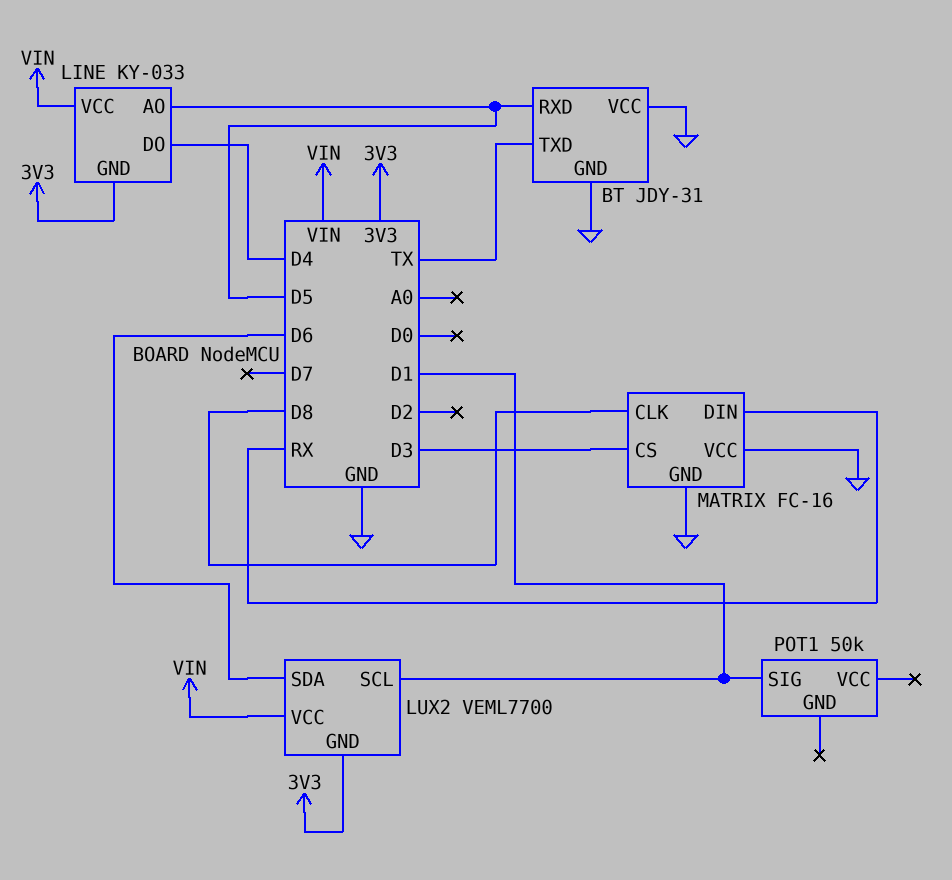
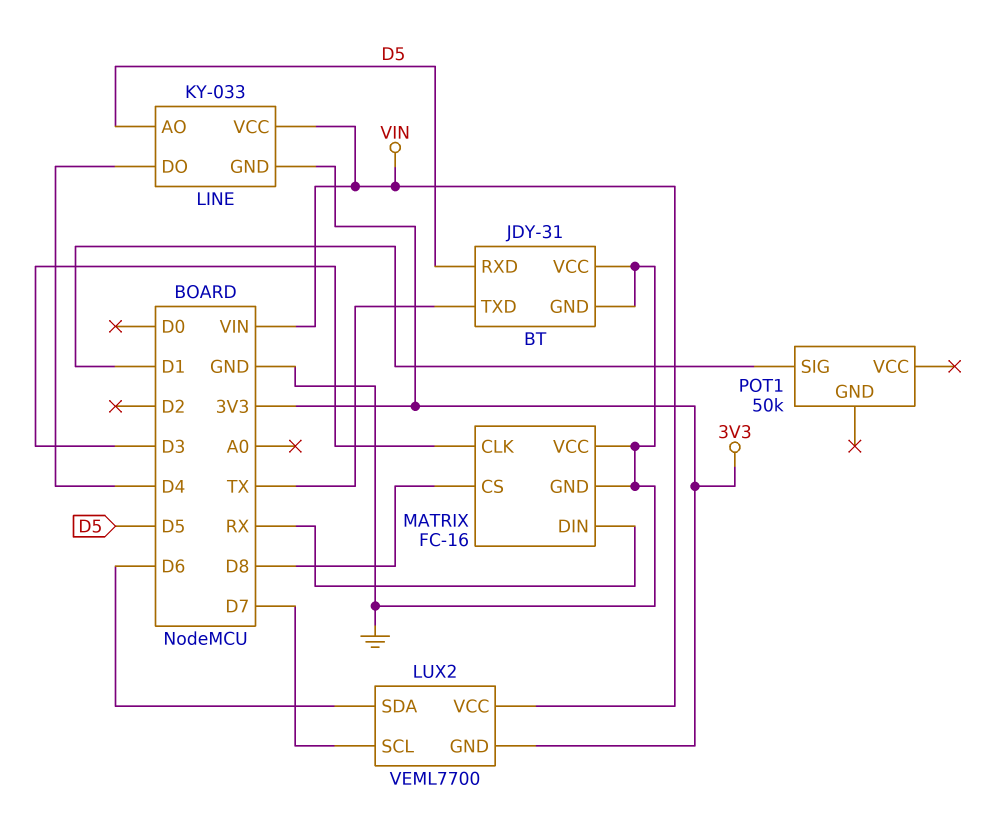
LUX2 pin SCL: D1 -> D7
MATRIX pin CLK: D8 -> D3
MATRIX pin CS: D3 -> D8

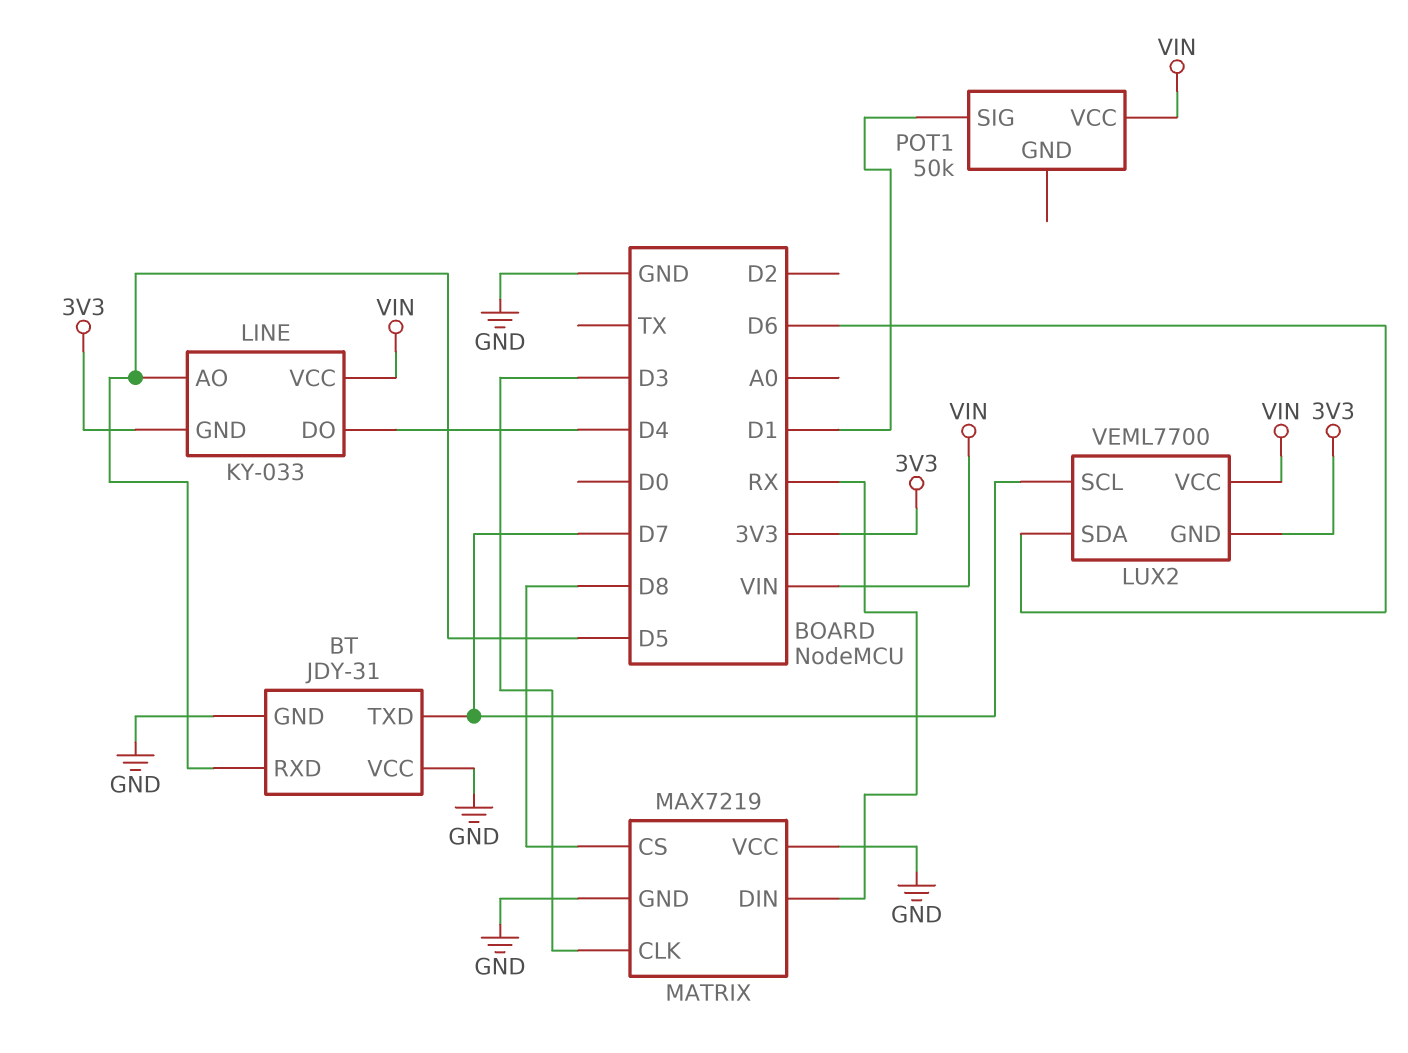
BT pin TXD: TX -> D7
MATRIX: FC-16 -> MAX7219
POT1 pin VCC: none -> VIN

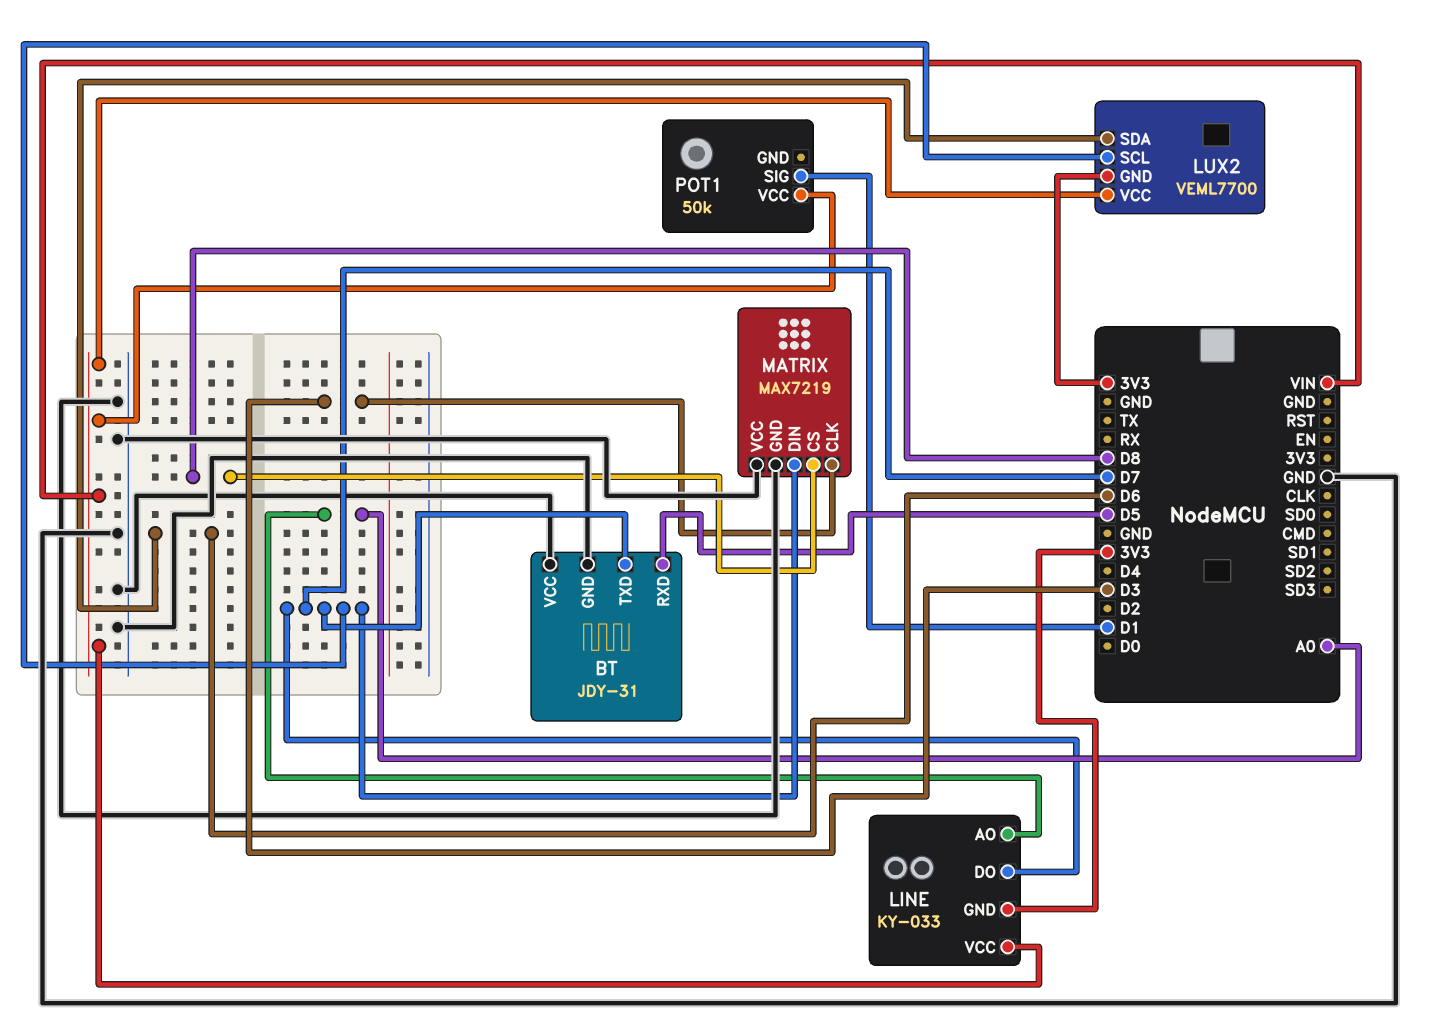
LINE pin AO: D5 -> A0
LINE pin DO: D4 -> D7
MATRIX pin DIN: RX -> D7

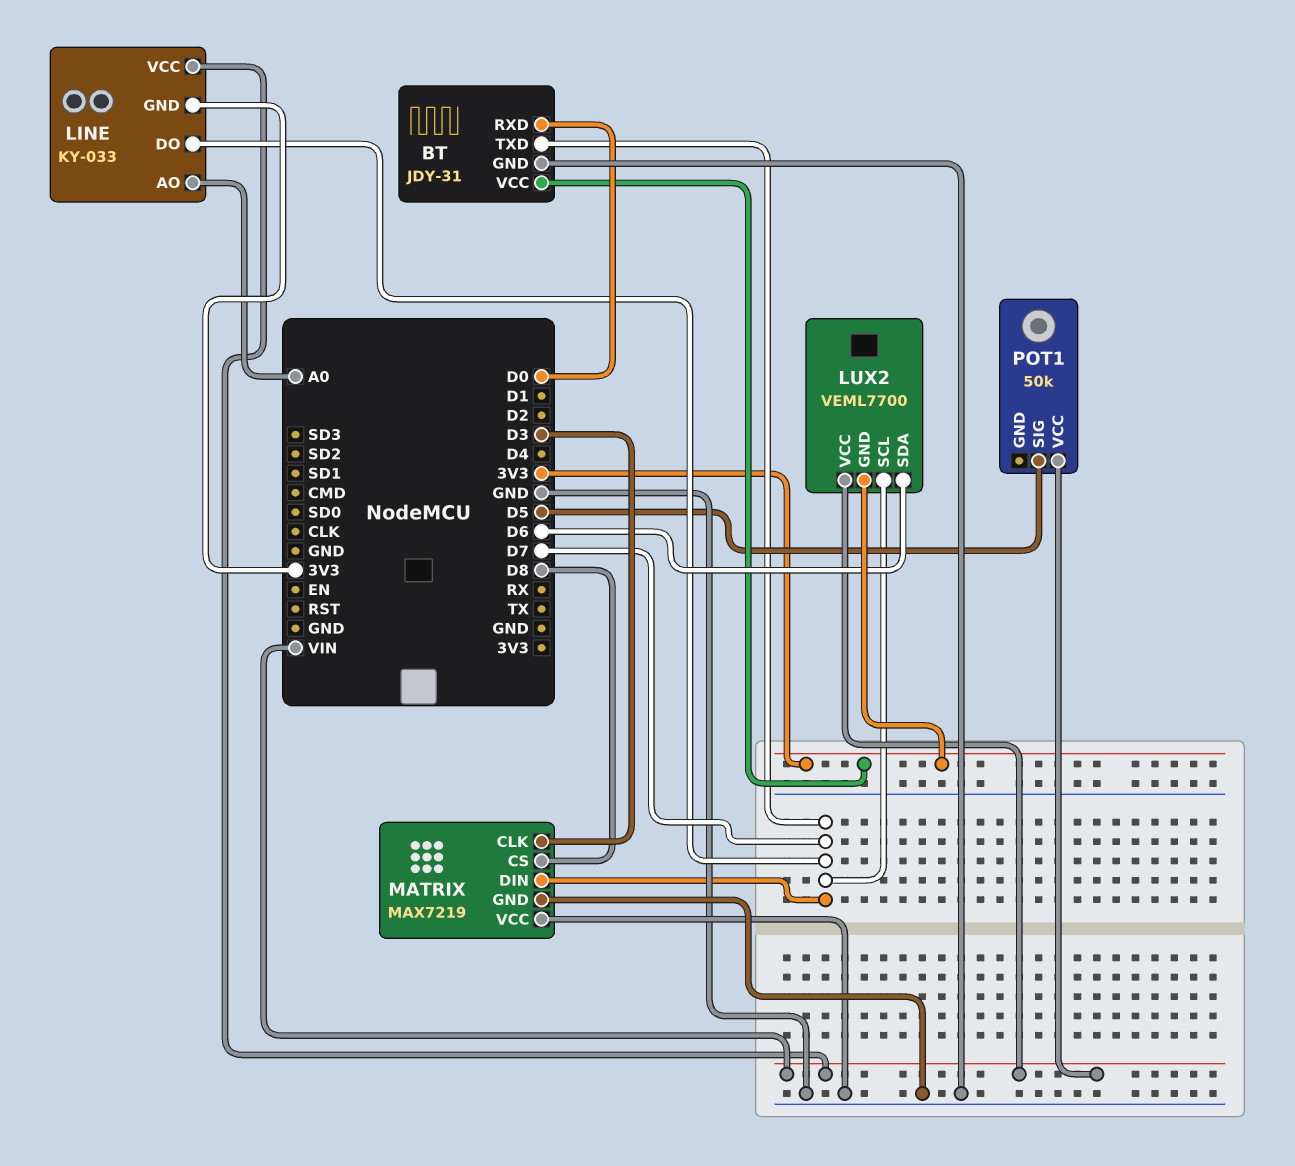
BT pin RXD: D5 -> D0
BT pin VCC: GND -> 3V3
POT1 pin SIG: D1 -> D5

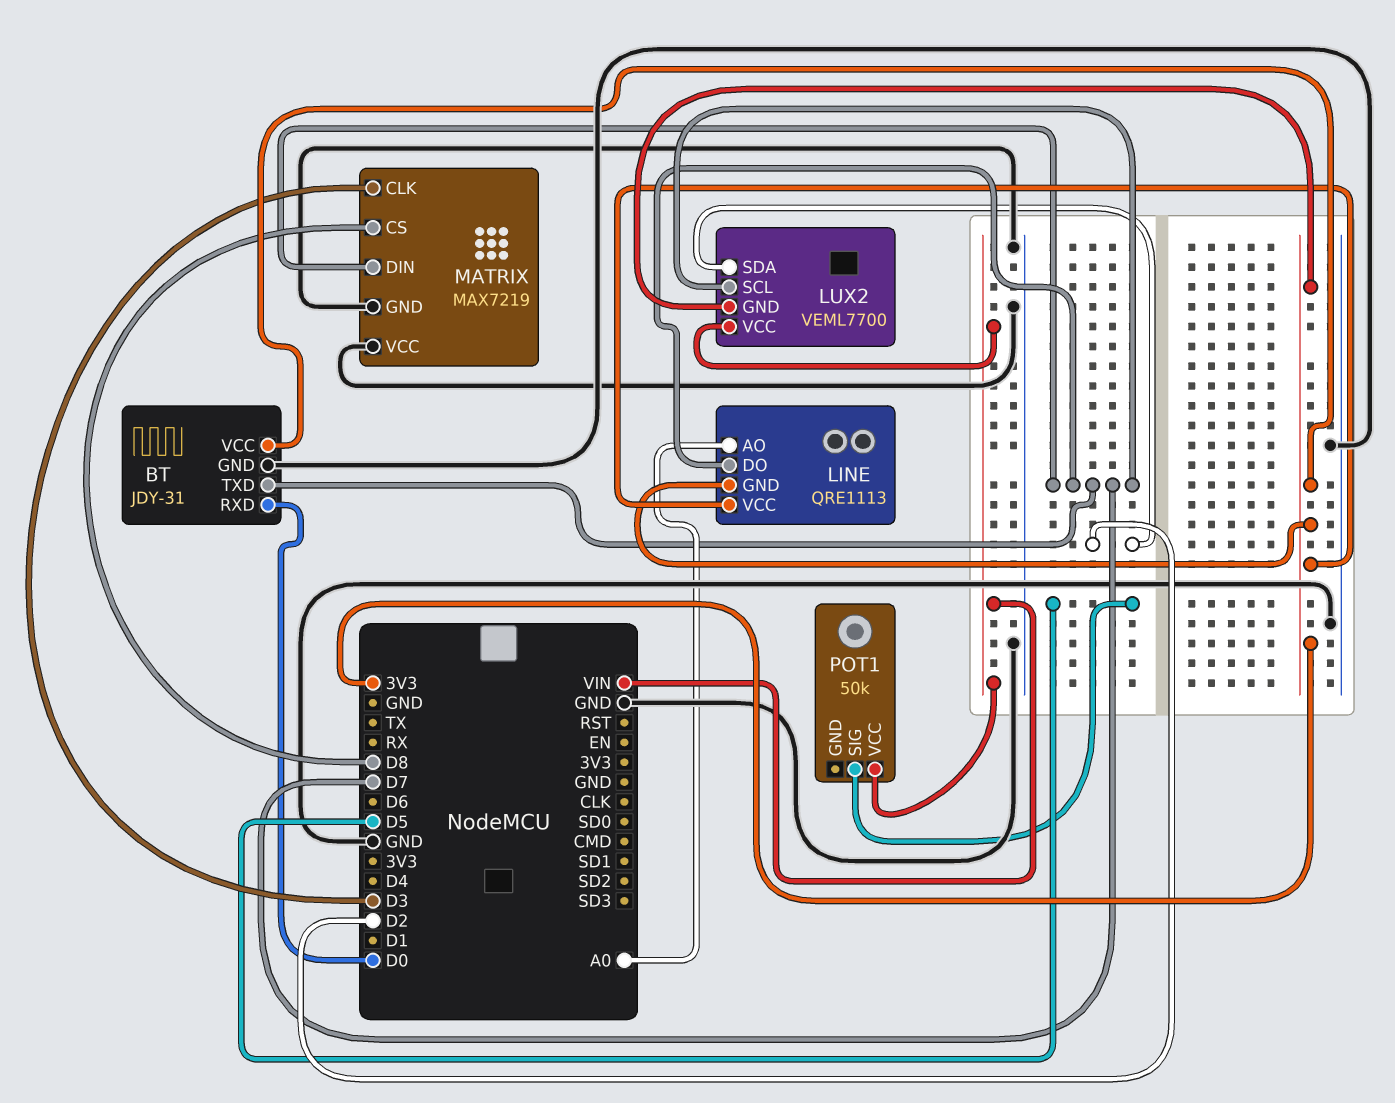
LINE: KY-033 -> QRE1113
LINE pin VCC: VIN -> 3V3
LUX2 pin SDA: D6 -> D2

